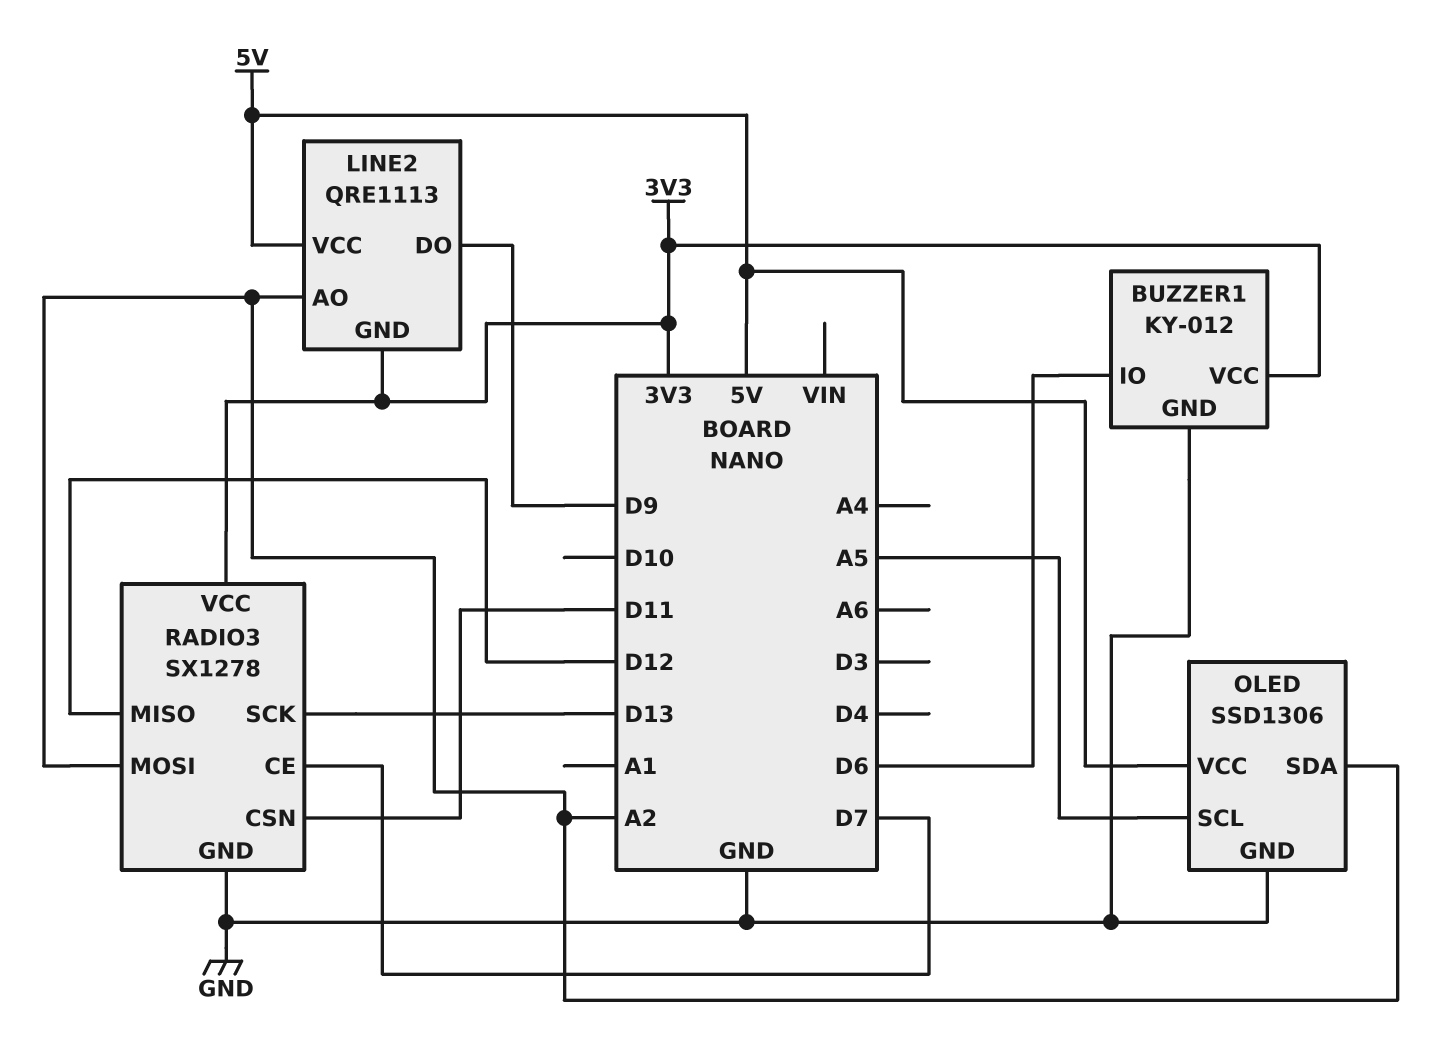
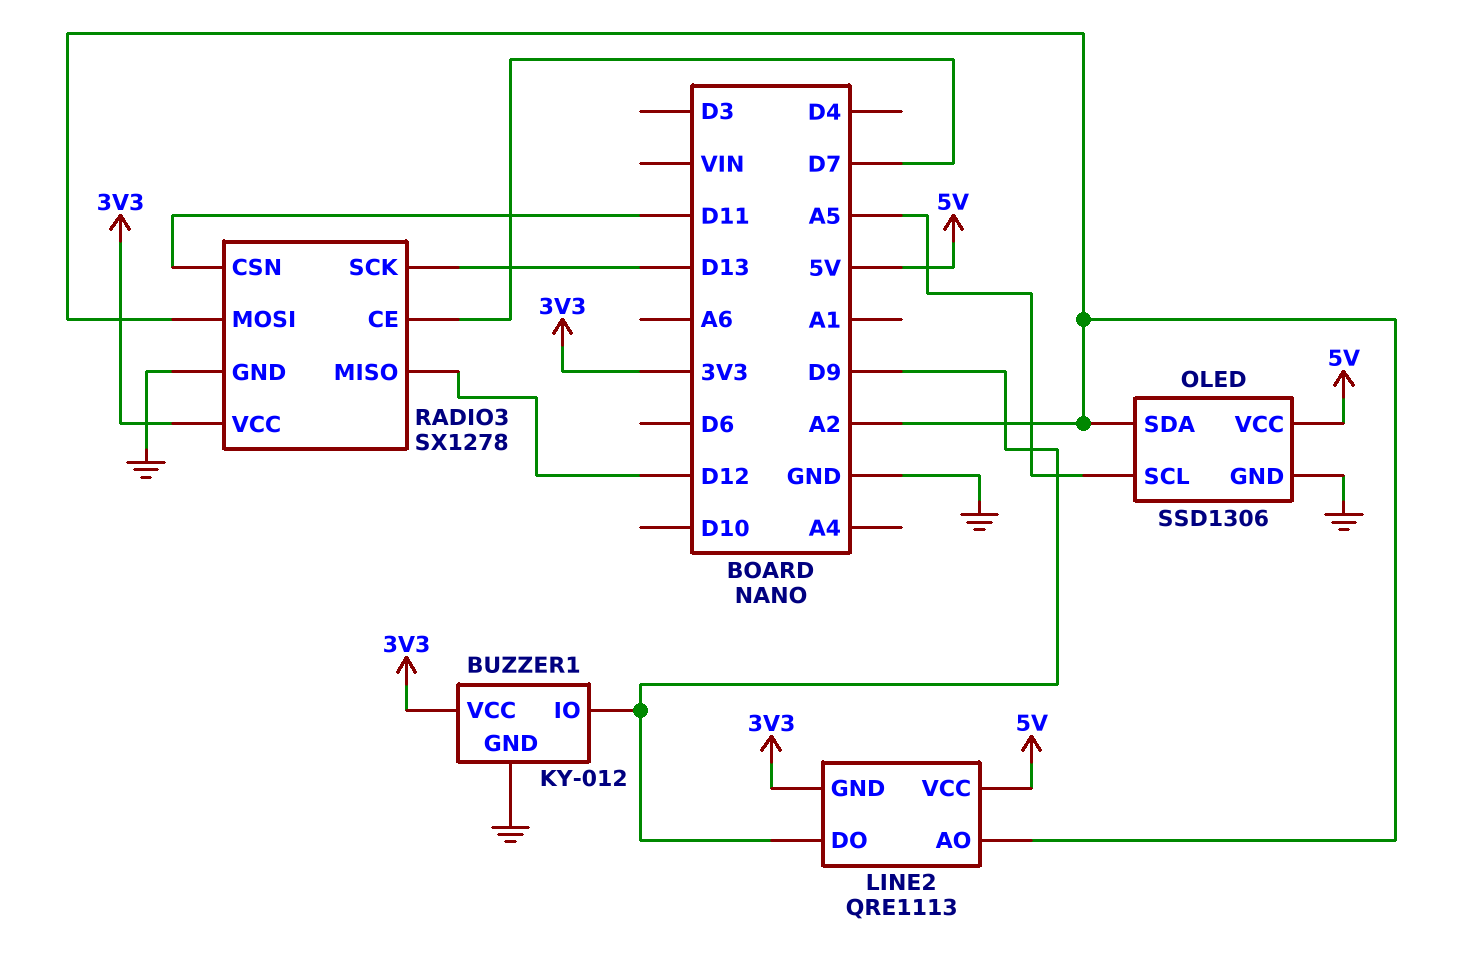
BUZZER1 pin IO: D6 -> D9

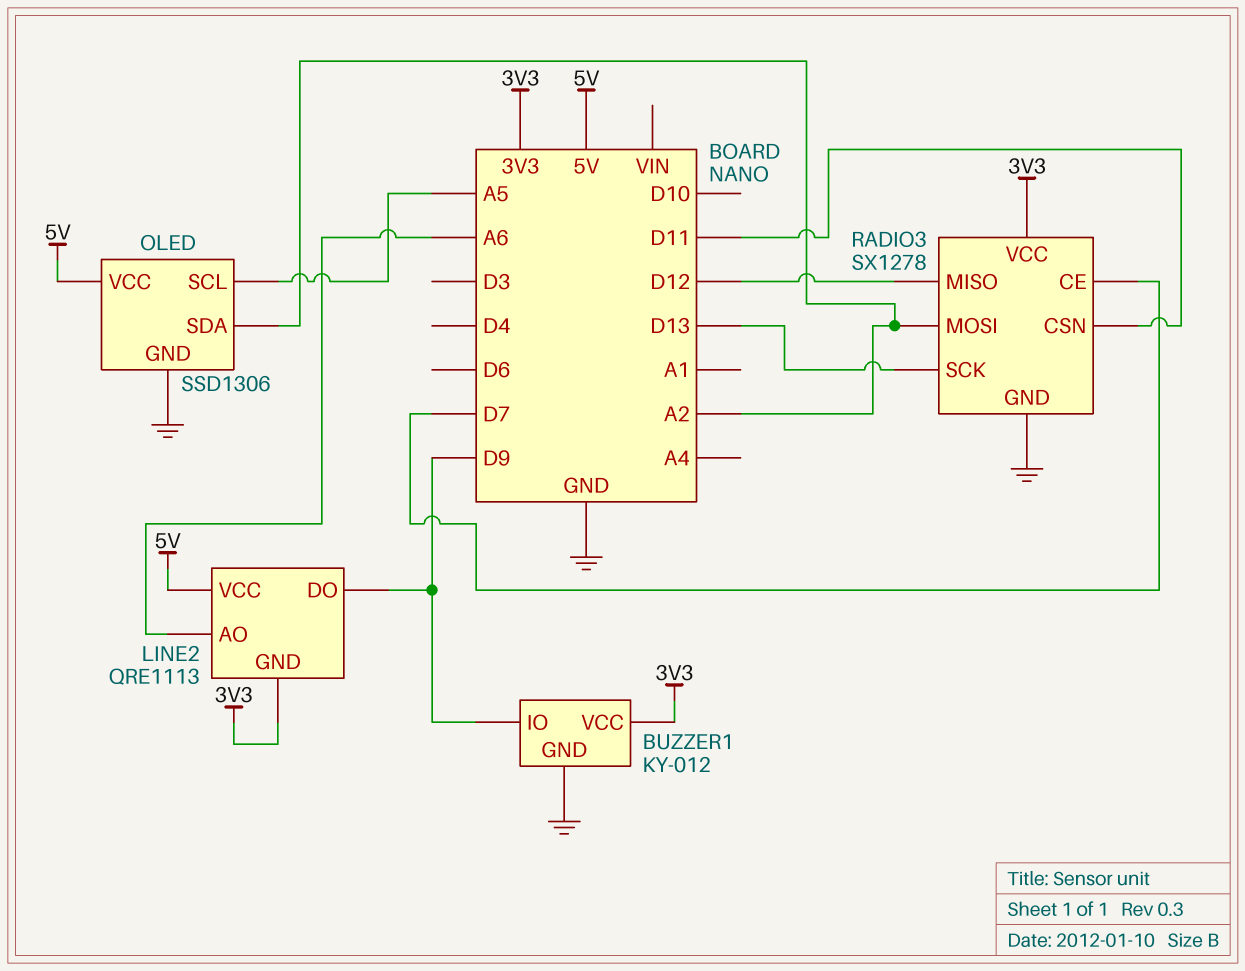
LINE2 pin AO: A2 -> A6

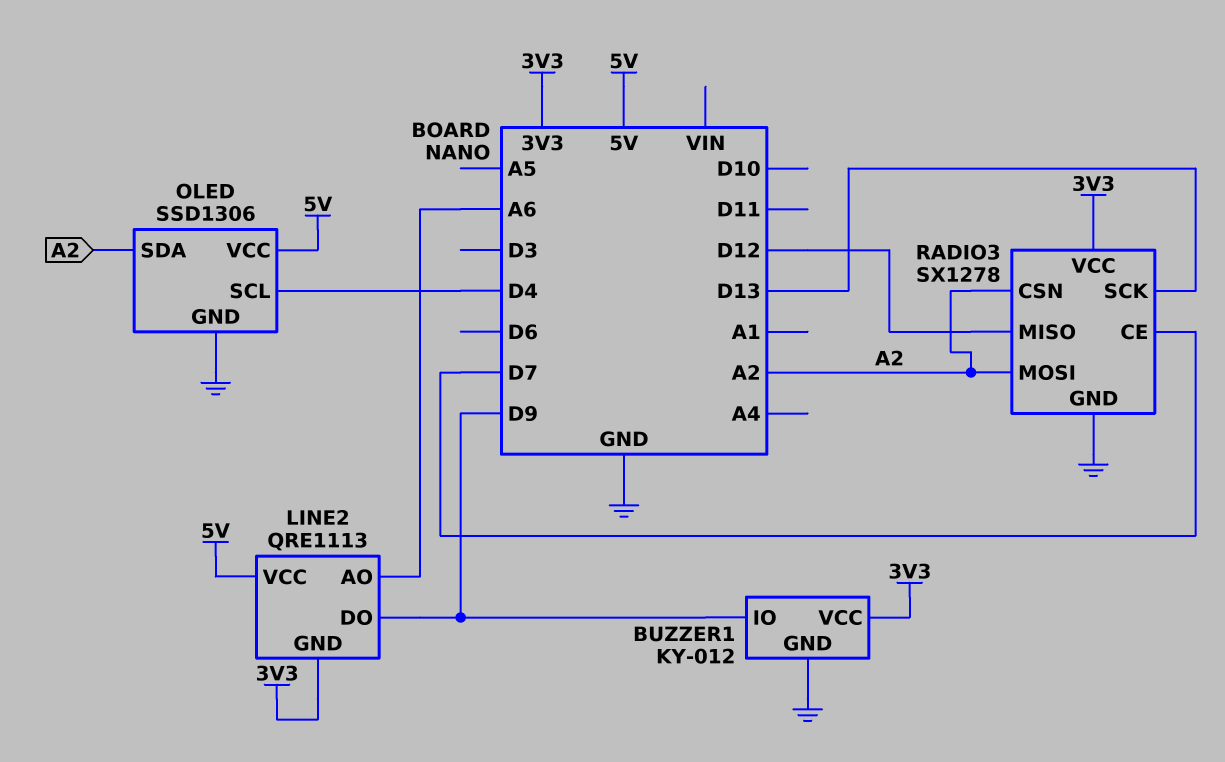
OLED pin SCL: A5 -> D4
RADIO3 pin CSN: D11 -> A2

